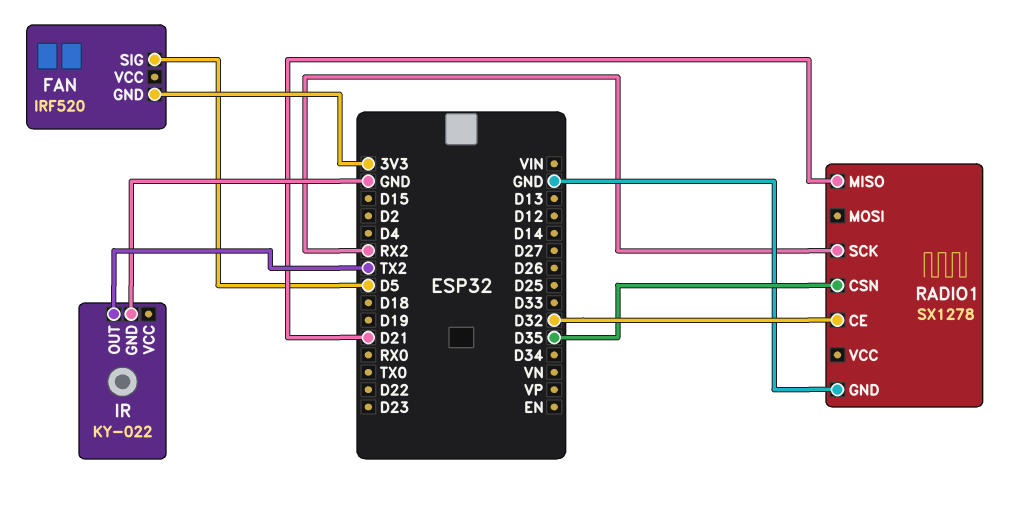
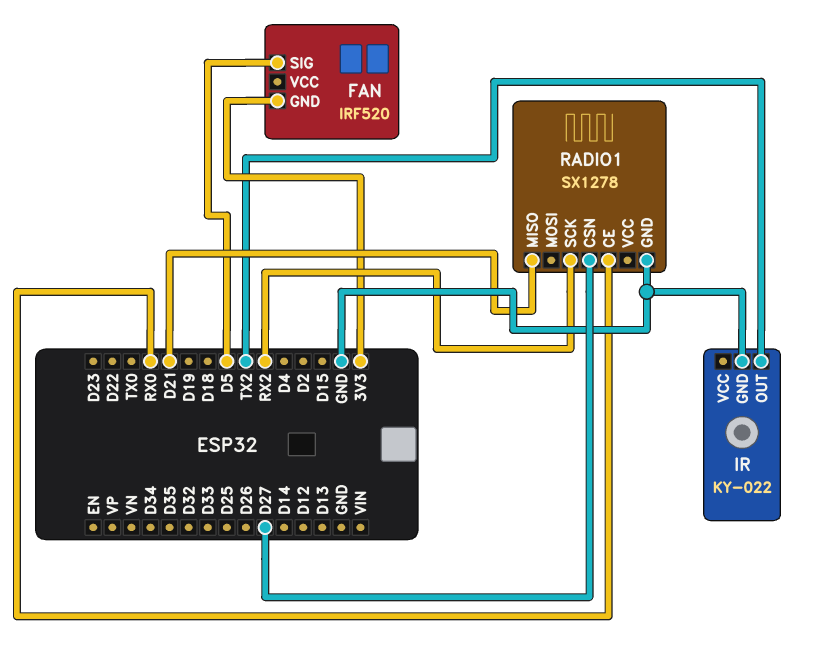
RADIO1 pin CE: D32 -> RX0
RADIO1 pin CSN: D35 -> D27

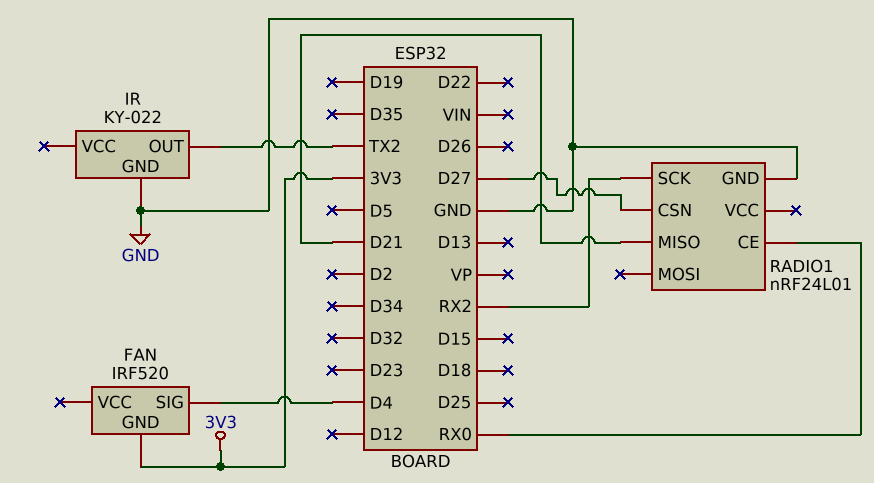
FAN pin SIG: D5 -> D4
RADIO1: SX1278 -> nRF24L01

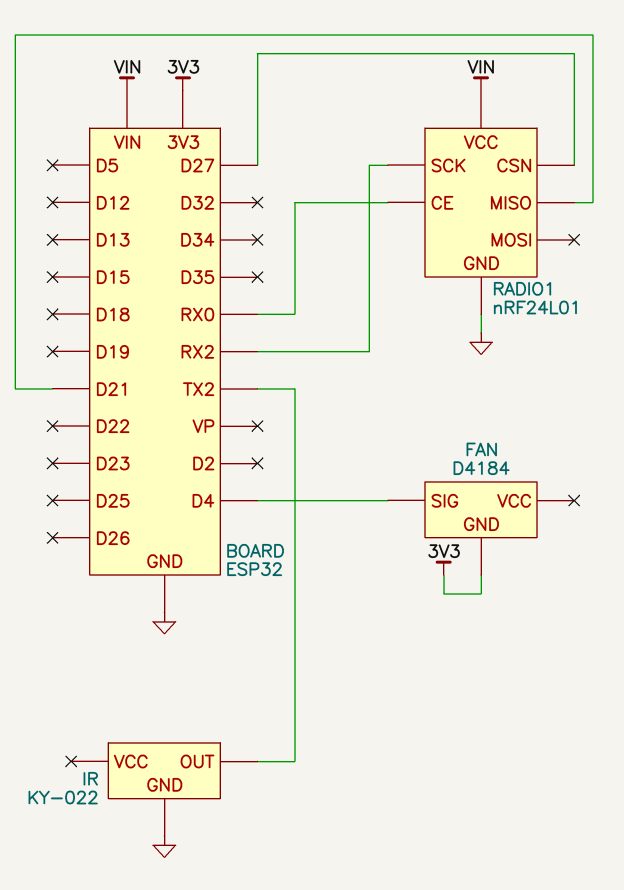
FAN: IRF520 -> D4184
RADIO1 pin VCC: none -> VIN

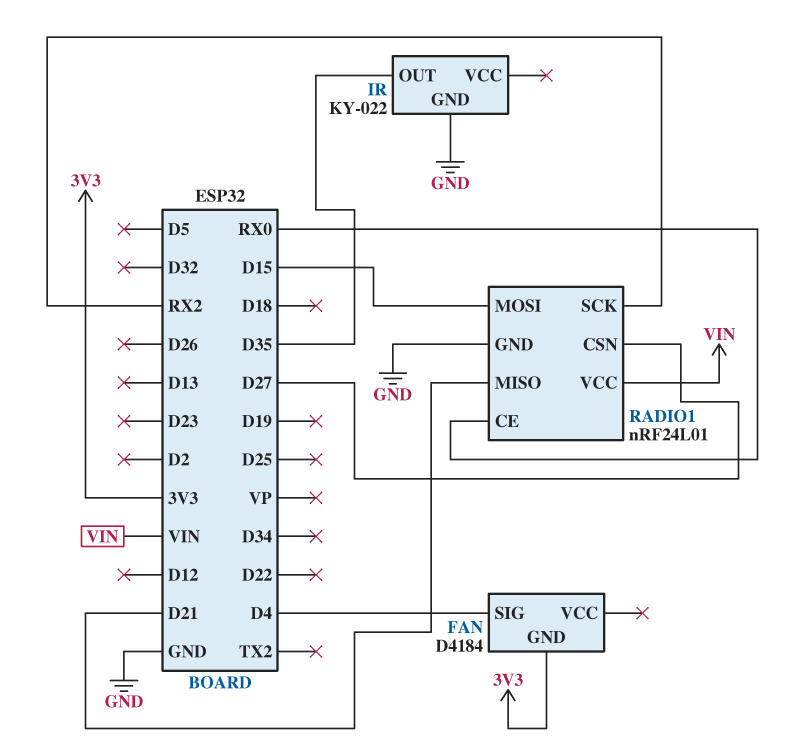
IR pin OUT: TX2 -> D35
RADIO1 pin MOSI: none -> D15

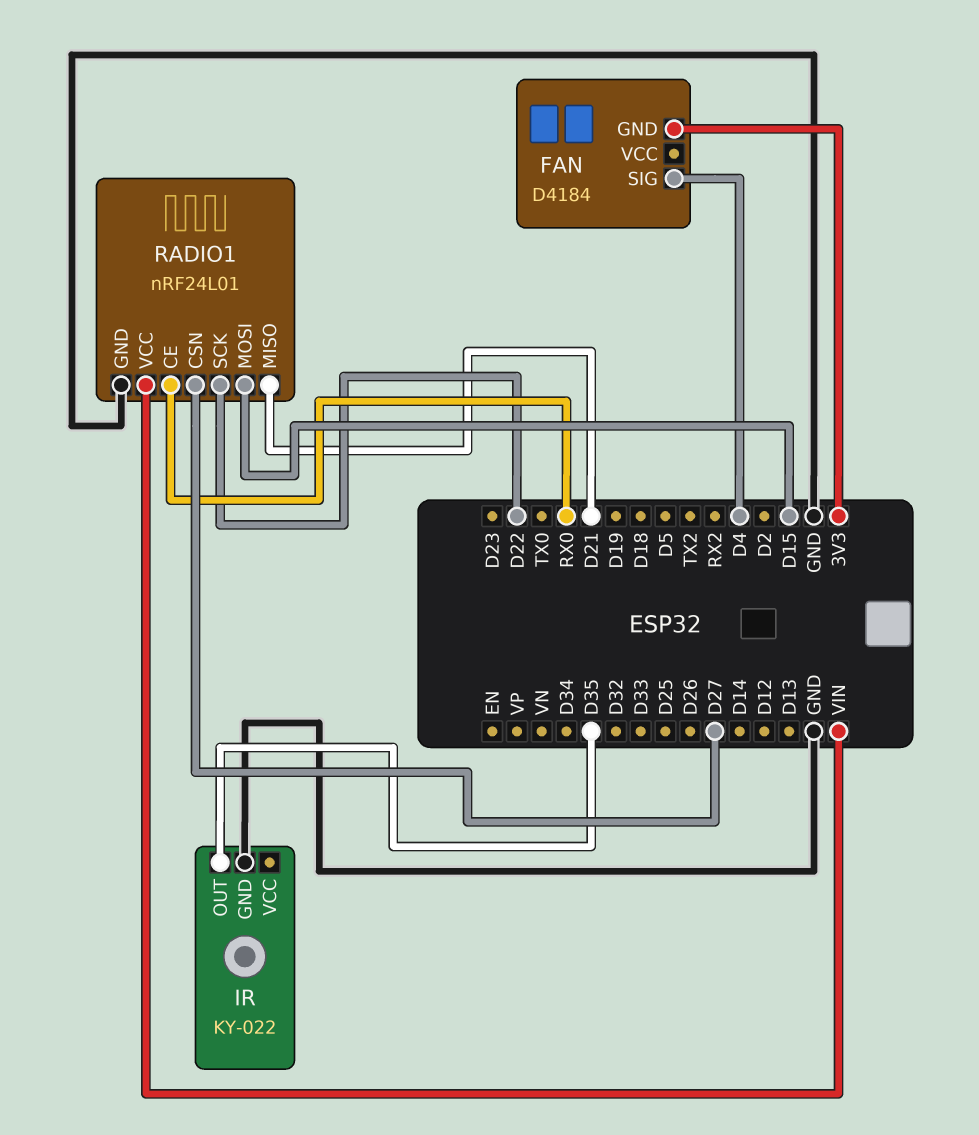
RADIO1 pin SCK: RX2 -> D22

